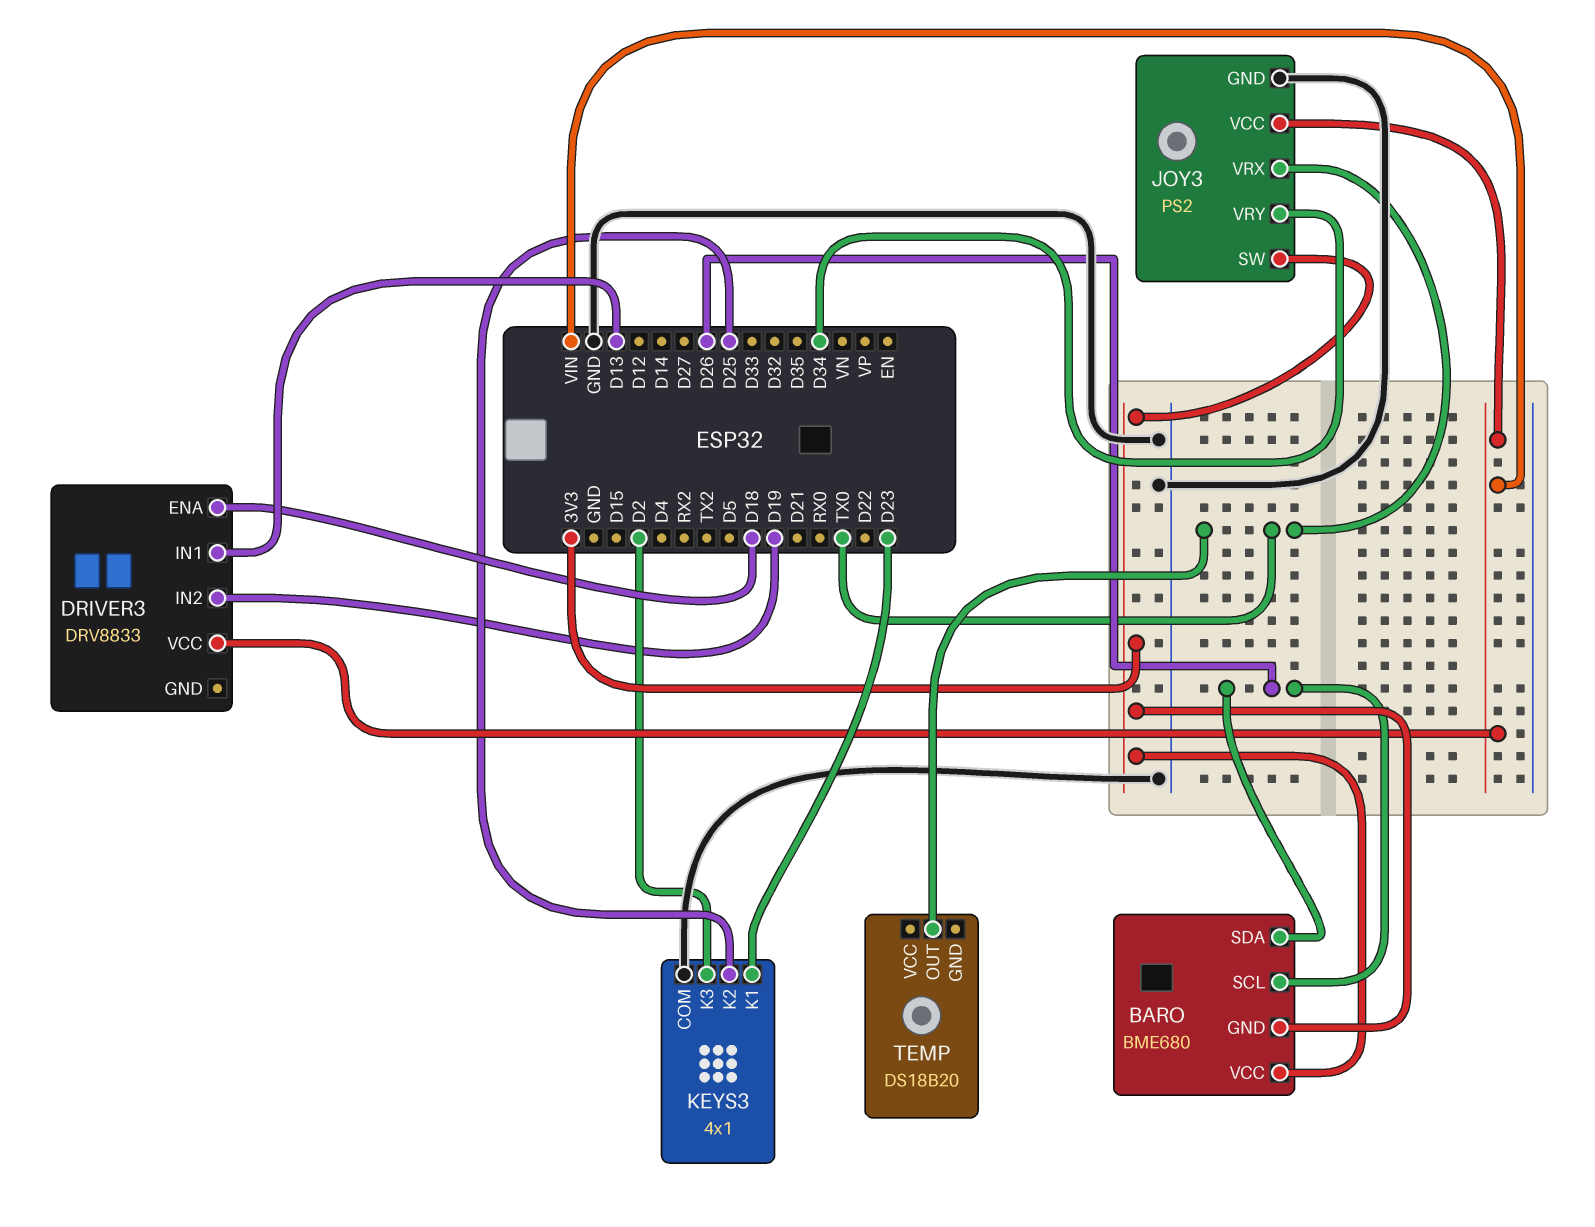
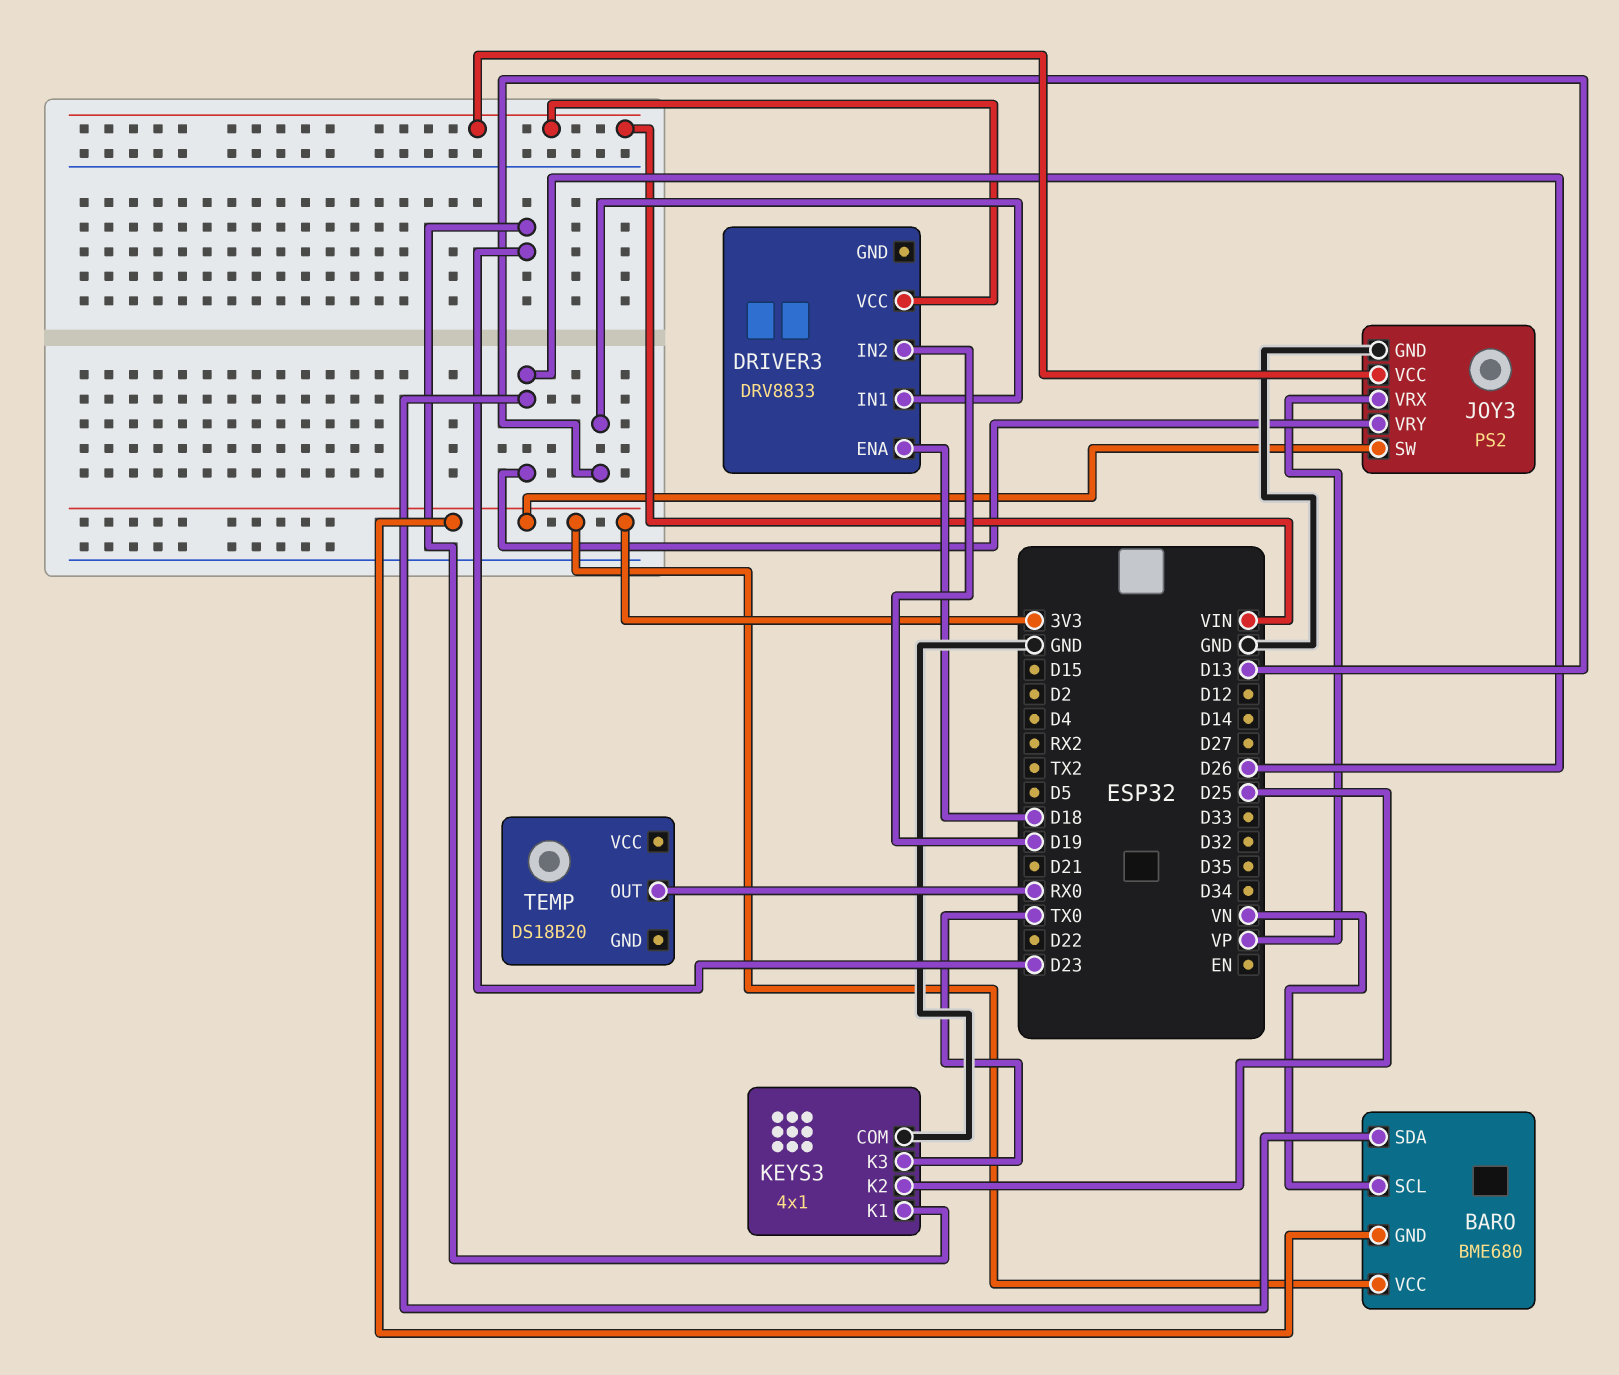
BARO pin SCL: D26 -> VN
JOY3 pin VRX: TX0 -> VP
JOY3 pin VRY: D34 -> D26
KEYS3 pin K3: D2 -> TX0
TEMP pin OUT: TX0 -> RX0

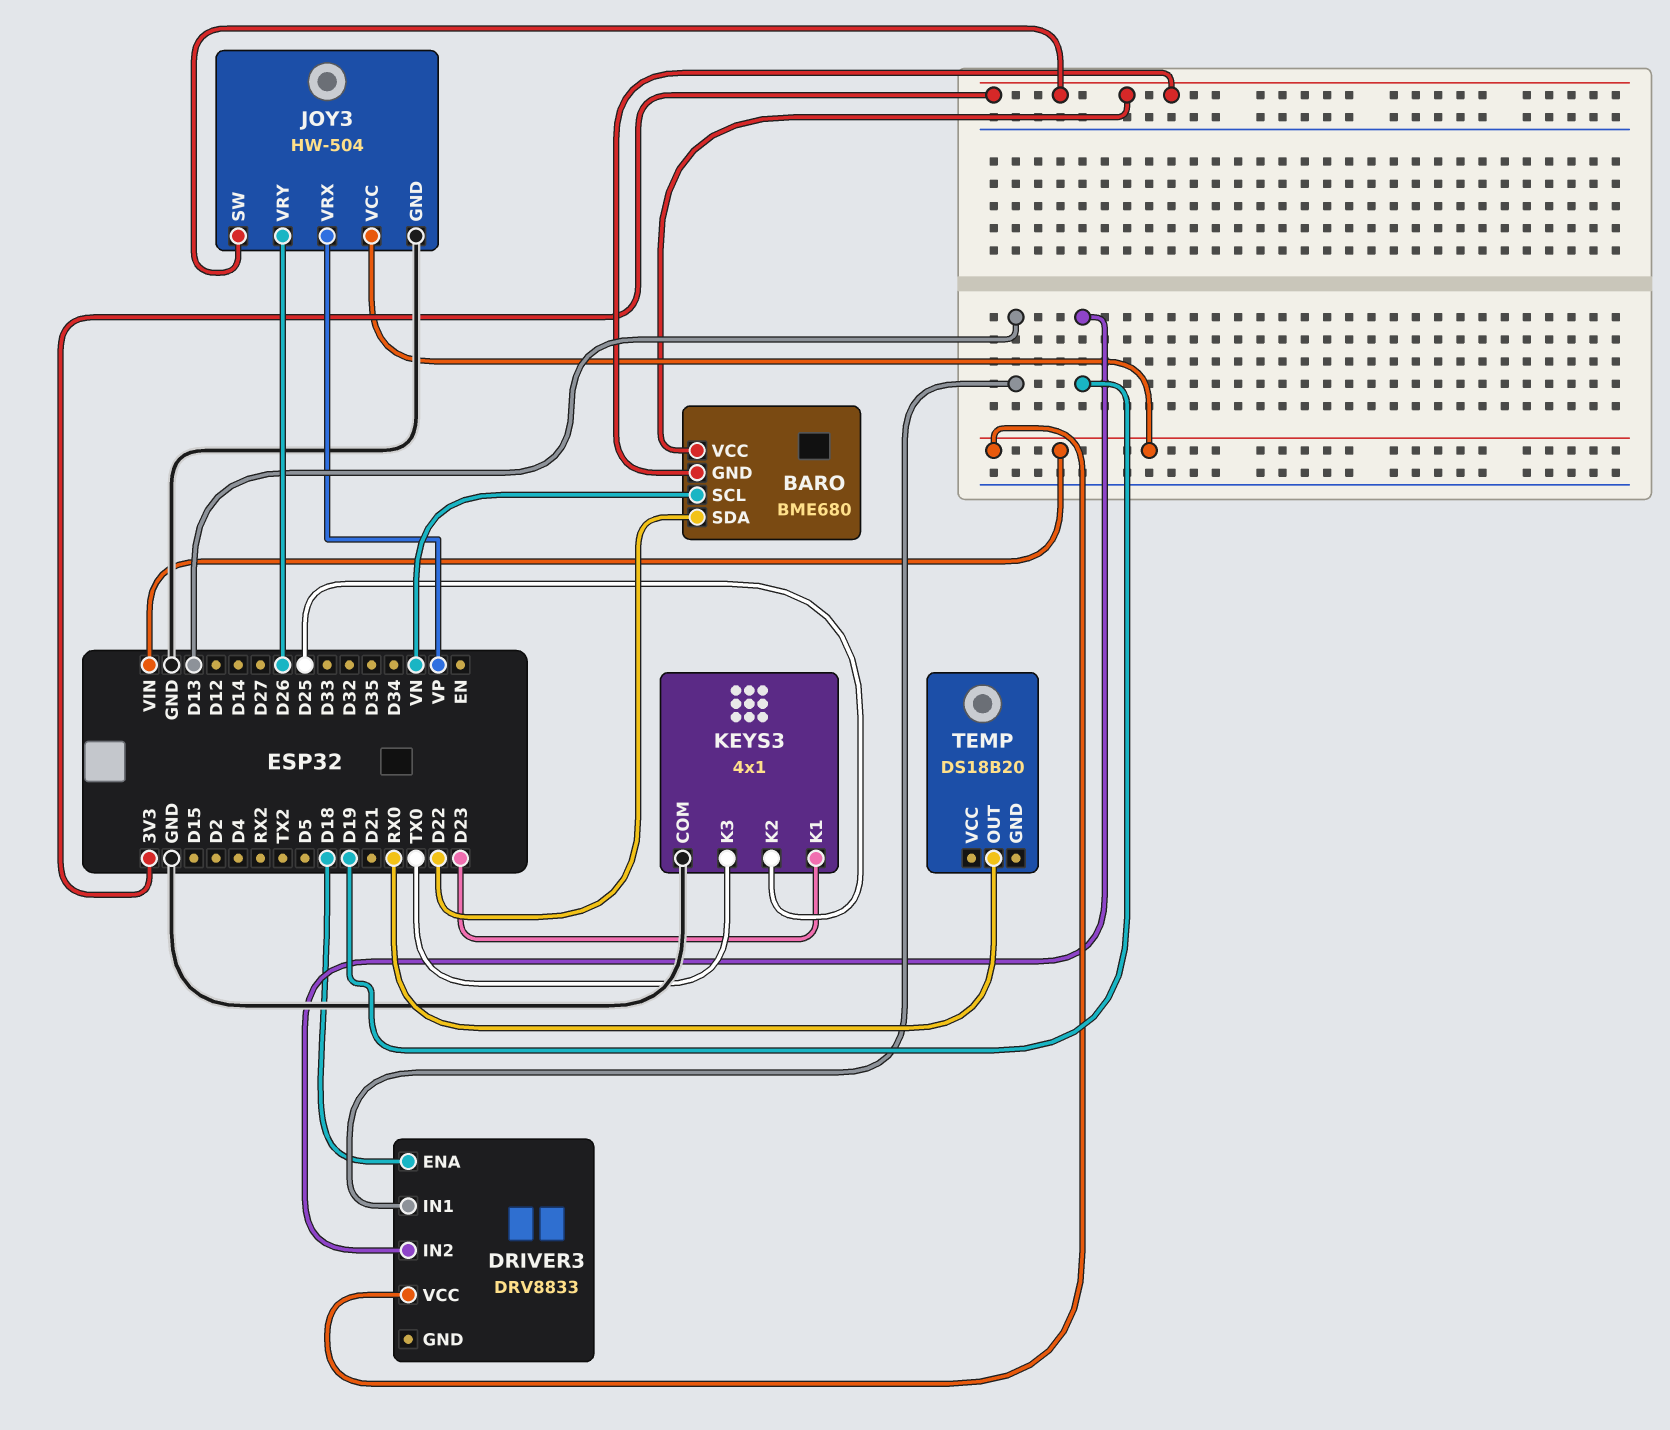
BARO pin SDA: D26 -> D22
JOY3: PS2 -> HW-504

